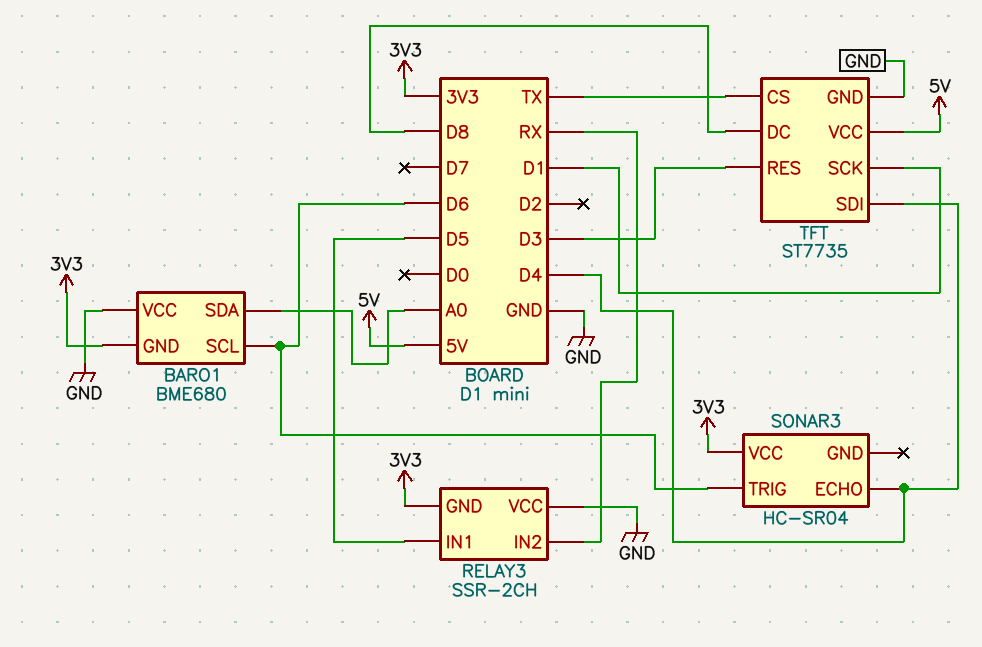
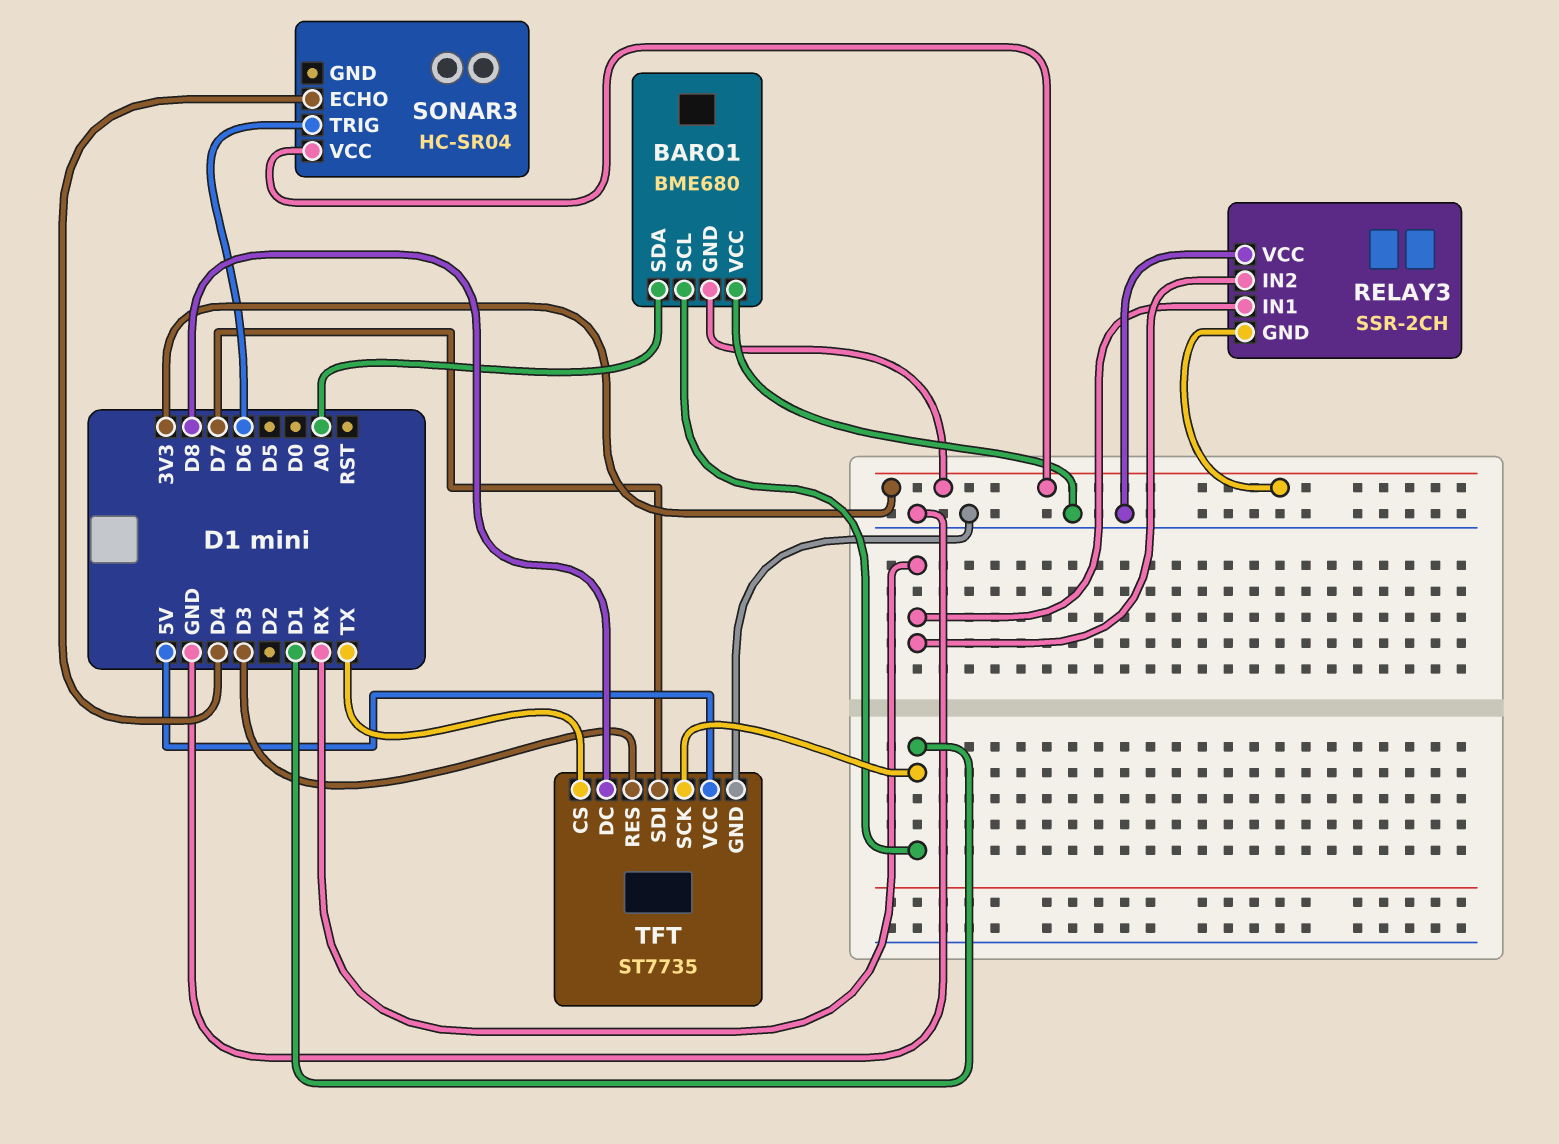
BARO1 pin SCL: D6 -> D1
RELAY3 pin IN1: D5 -> RX
TFT pin SDI: D4 -> D7

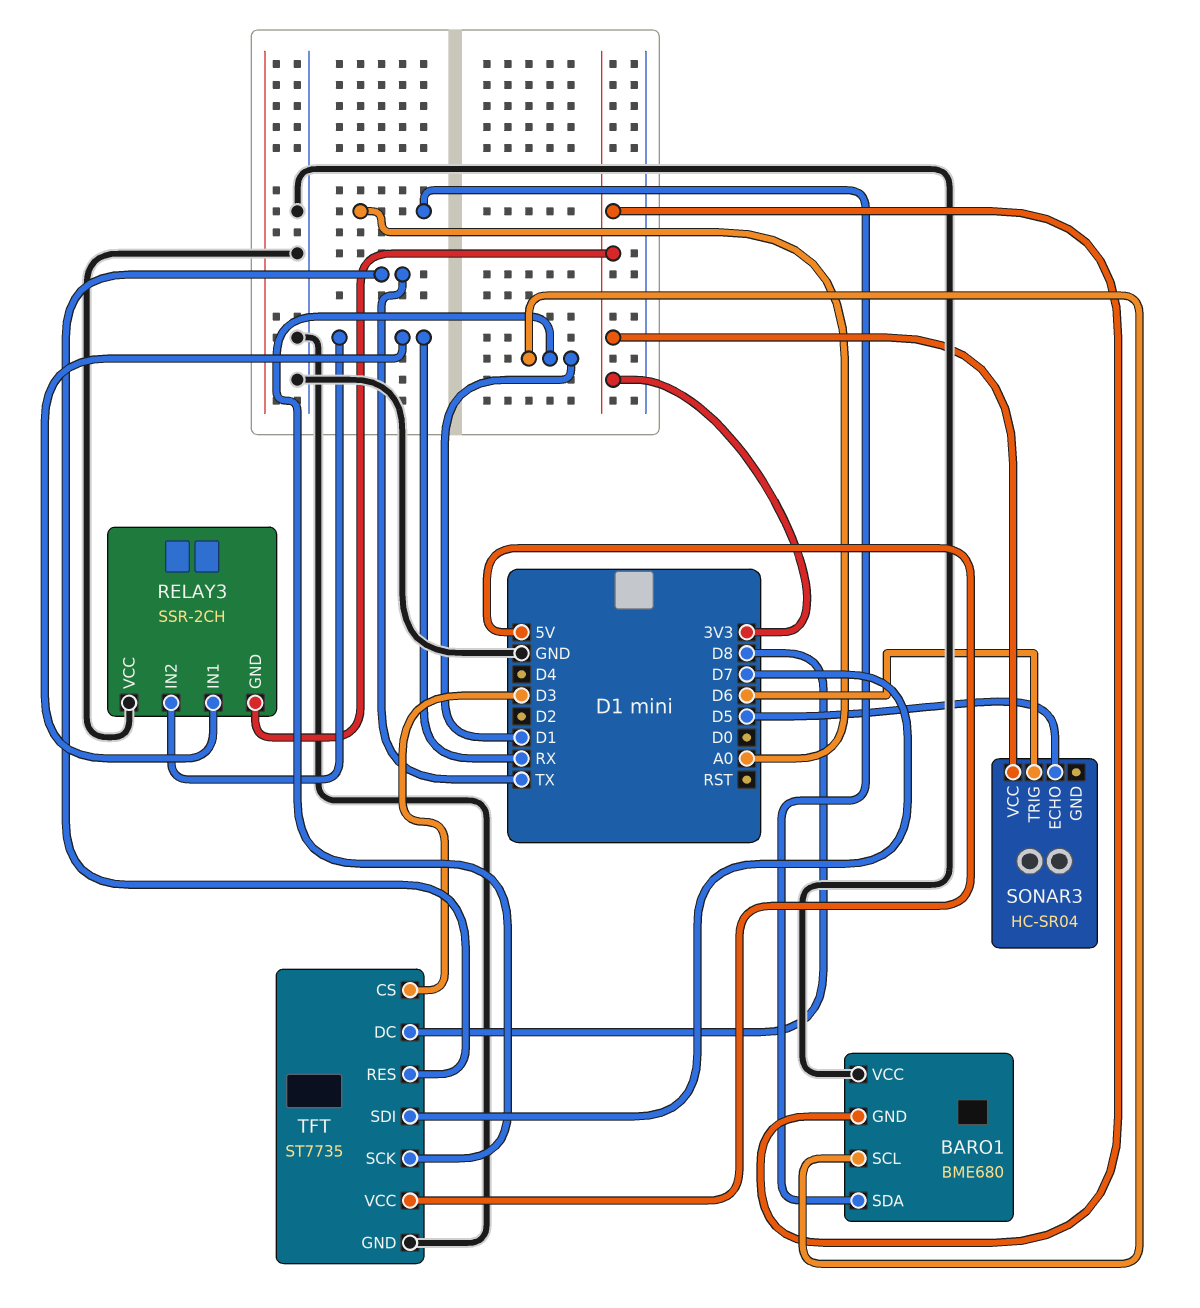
SONAR3 pin ECHO: D4 -> D5
TFT pin CS: TX -> D3
TFT pin RES: D3 -> TX

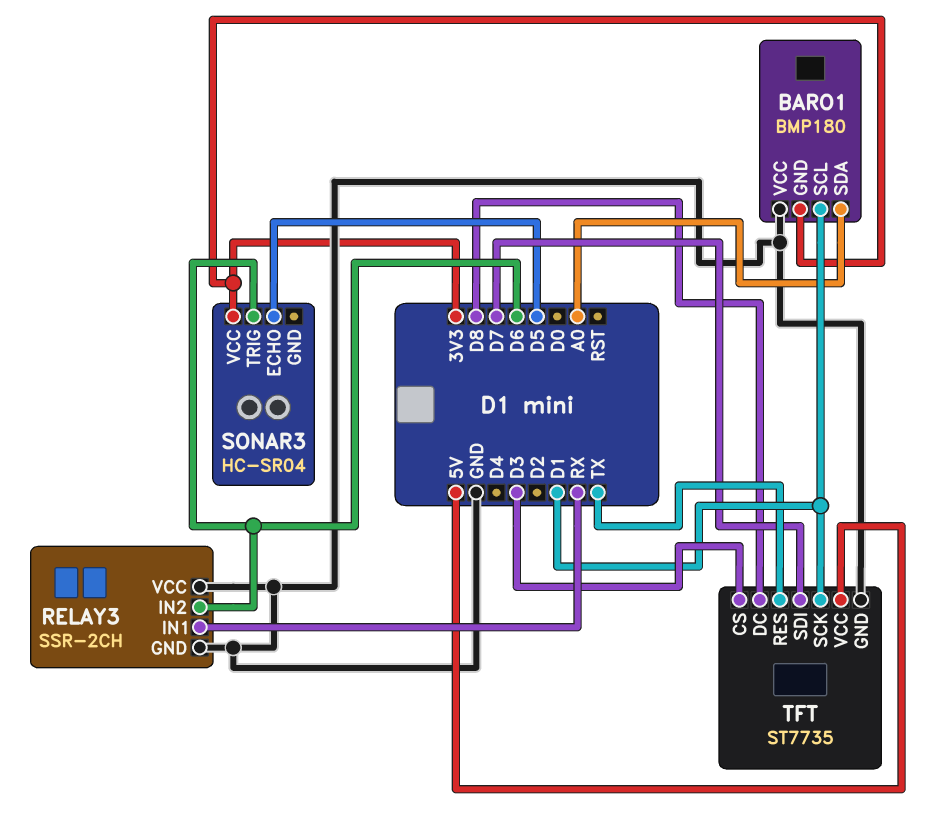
BARO1: BME680 -> BMP180
RELAY3 pin GND: 3V3 -> GND
RELAY3 pin IN2: RX -> D6

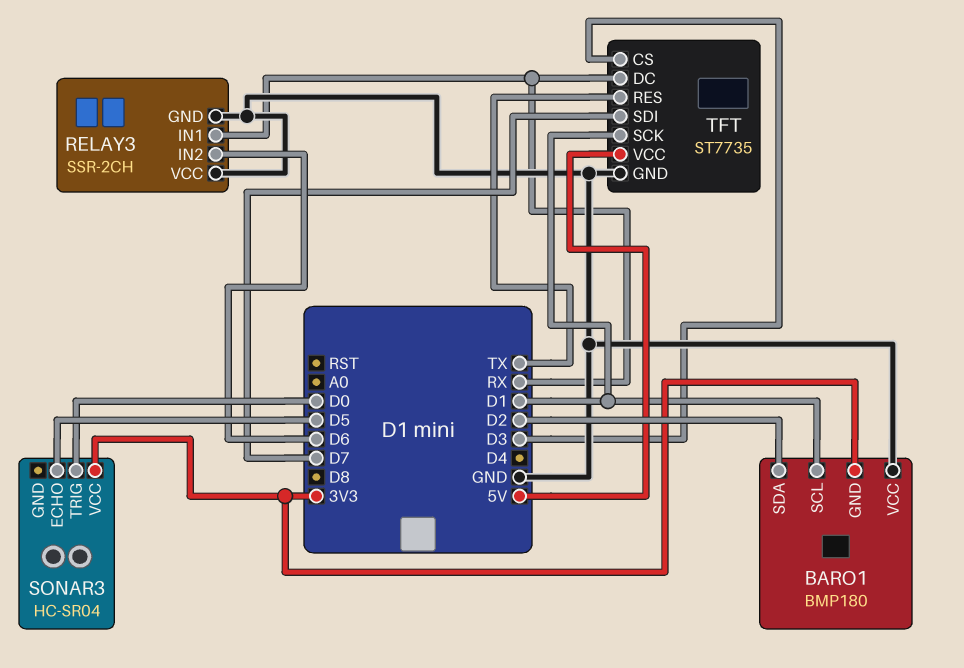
BARO1 pin SDA: A0 -> D2
SONAR3 pin TRIG: D6 -> D0
TFT pin DC: D8 -> RX

